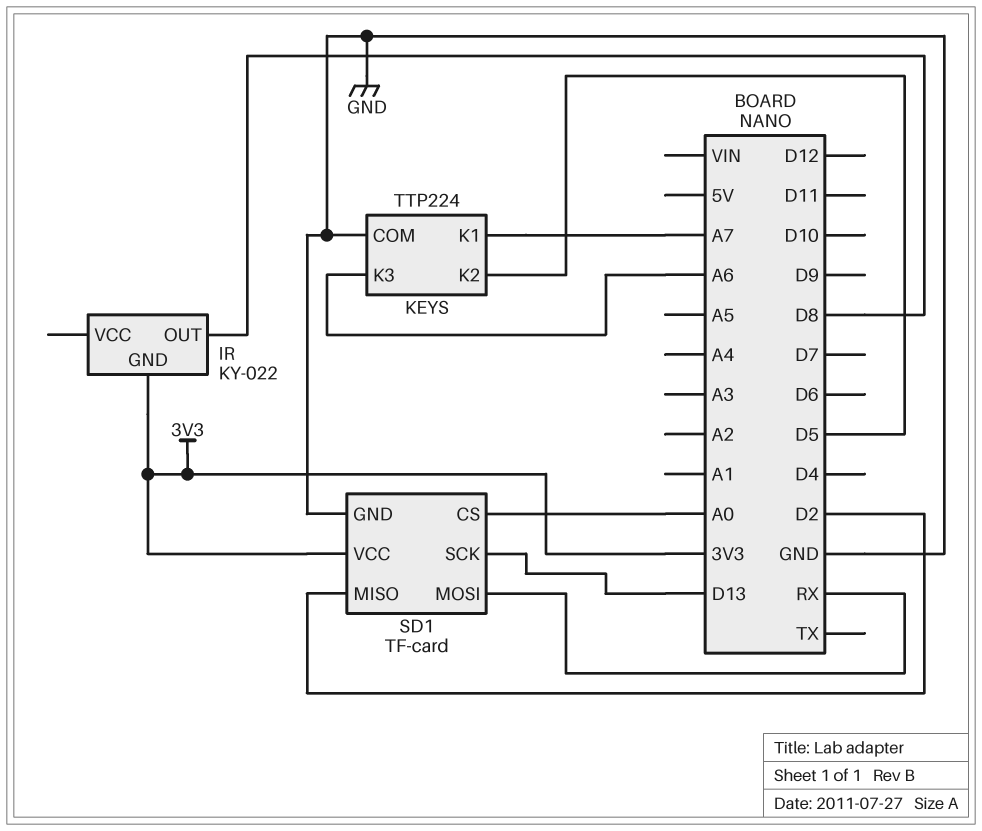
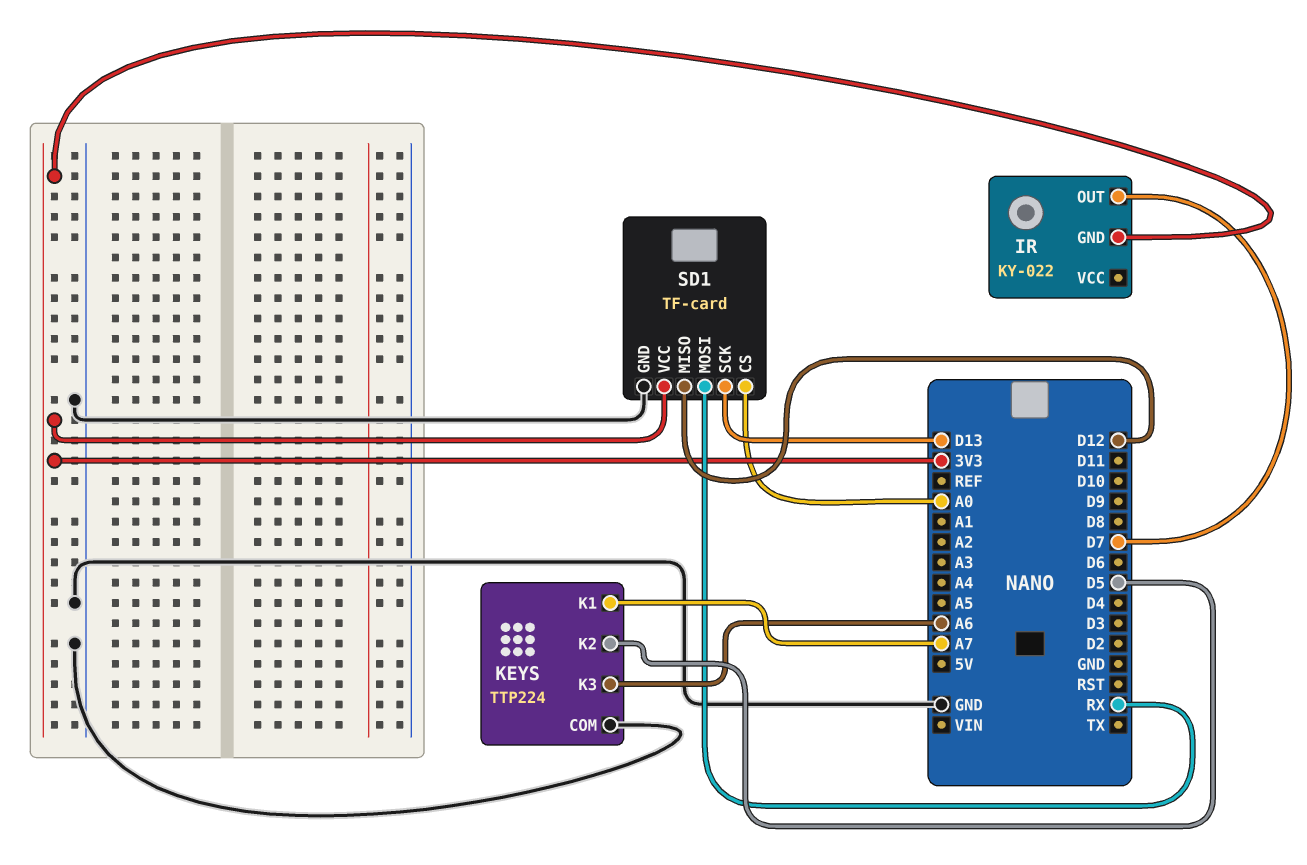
IR pin OUT: D8 -> D7
SD1 pin MISO: D2 -> D12

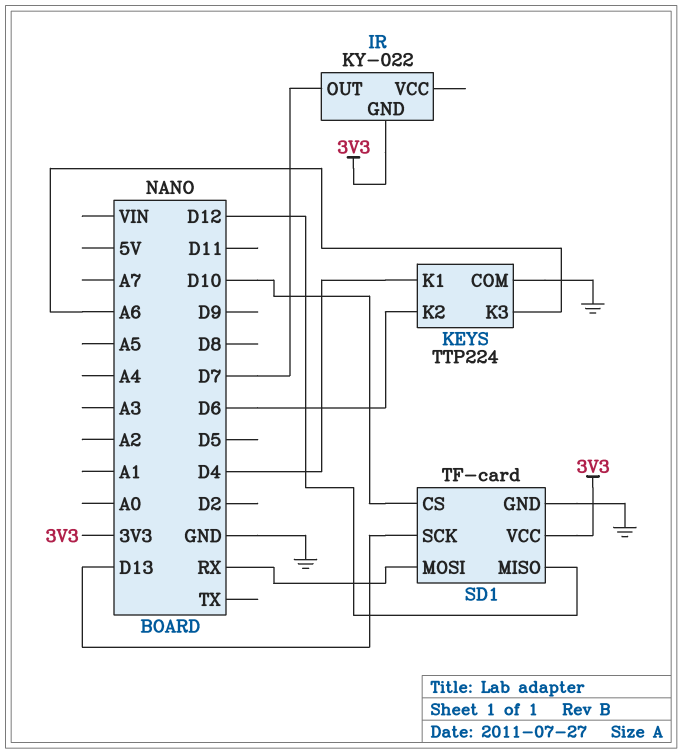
KEYS pin K1: A7 -> D4
KEYS pin K2: D5 -> D6
SD1 pin CS: A0 -> D10

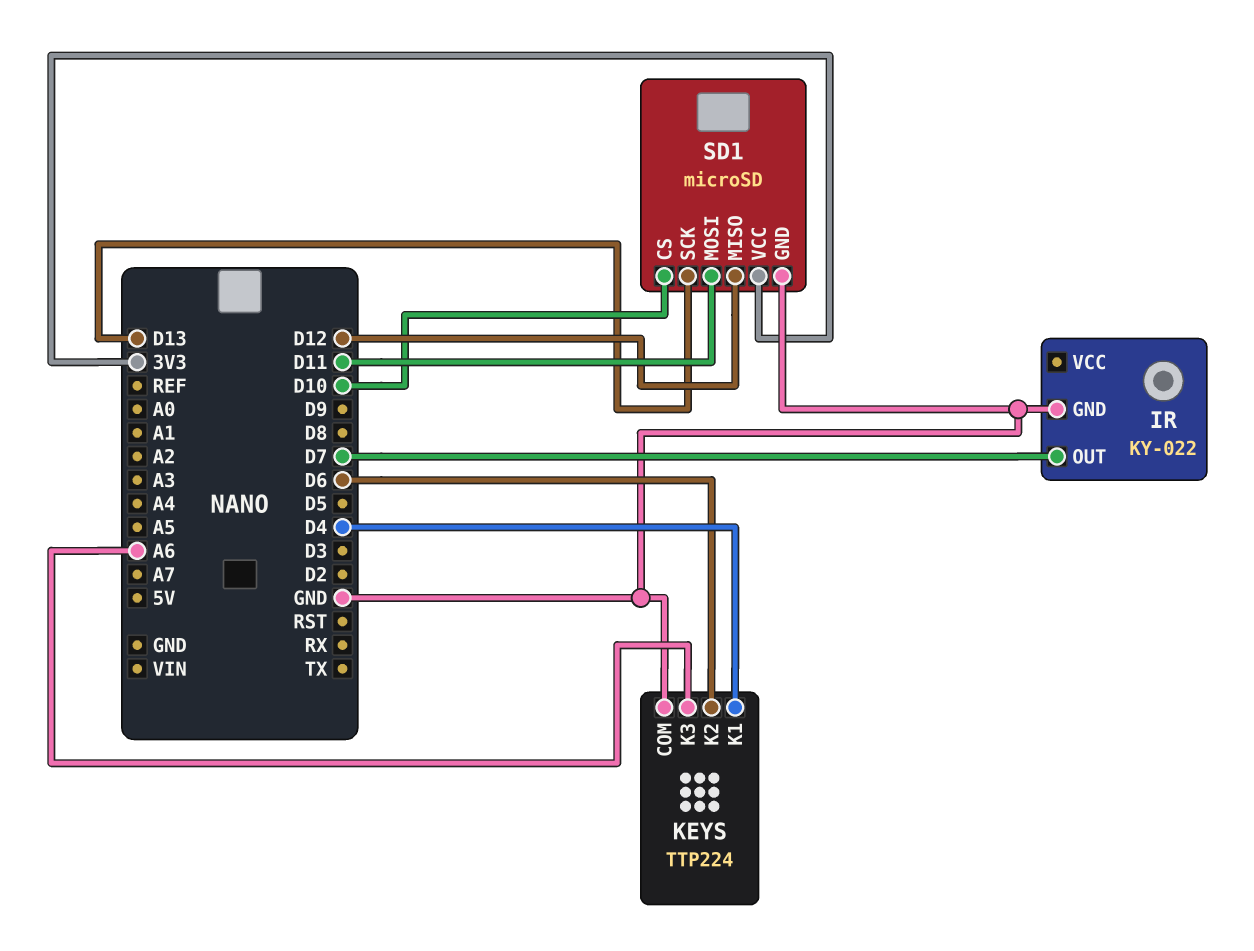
IR pin GND: 3V3 -> GND
SD1: TF-card -> microSD
SD1 pin MOSI: RX -> D11

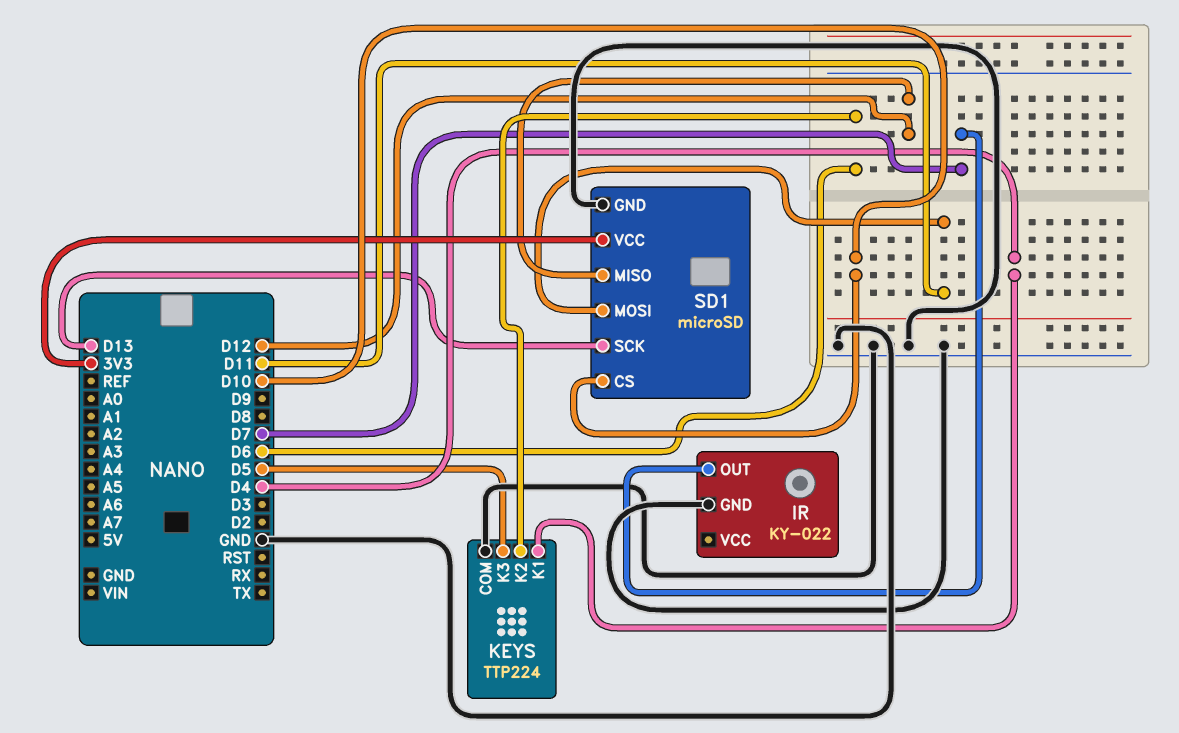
KEYS pin K3: A6 -> D5

